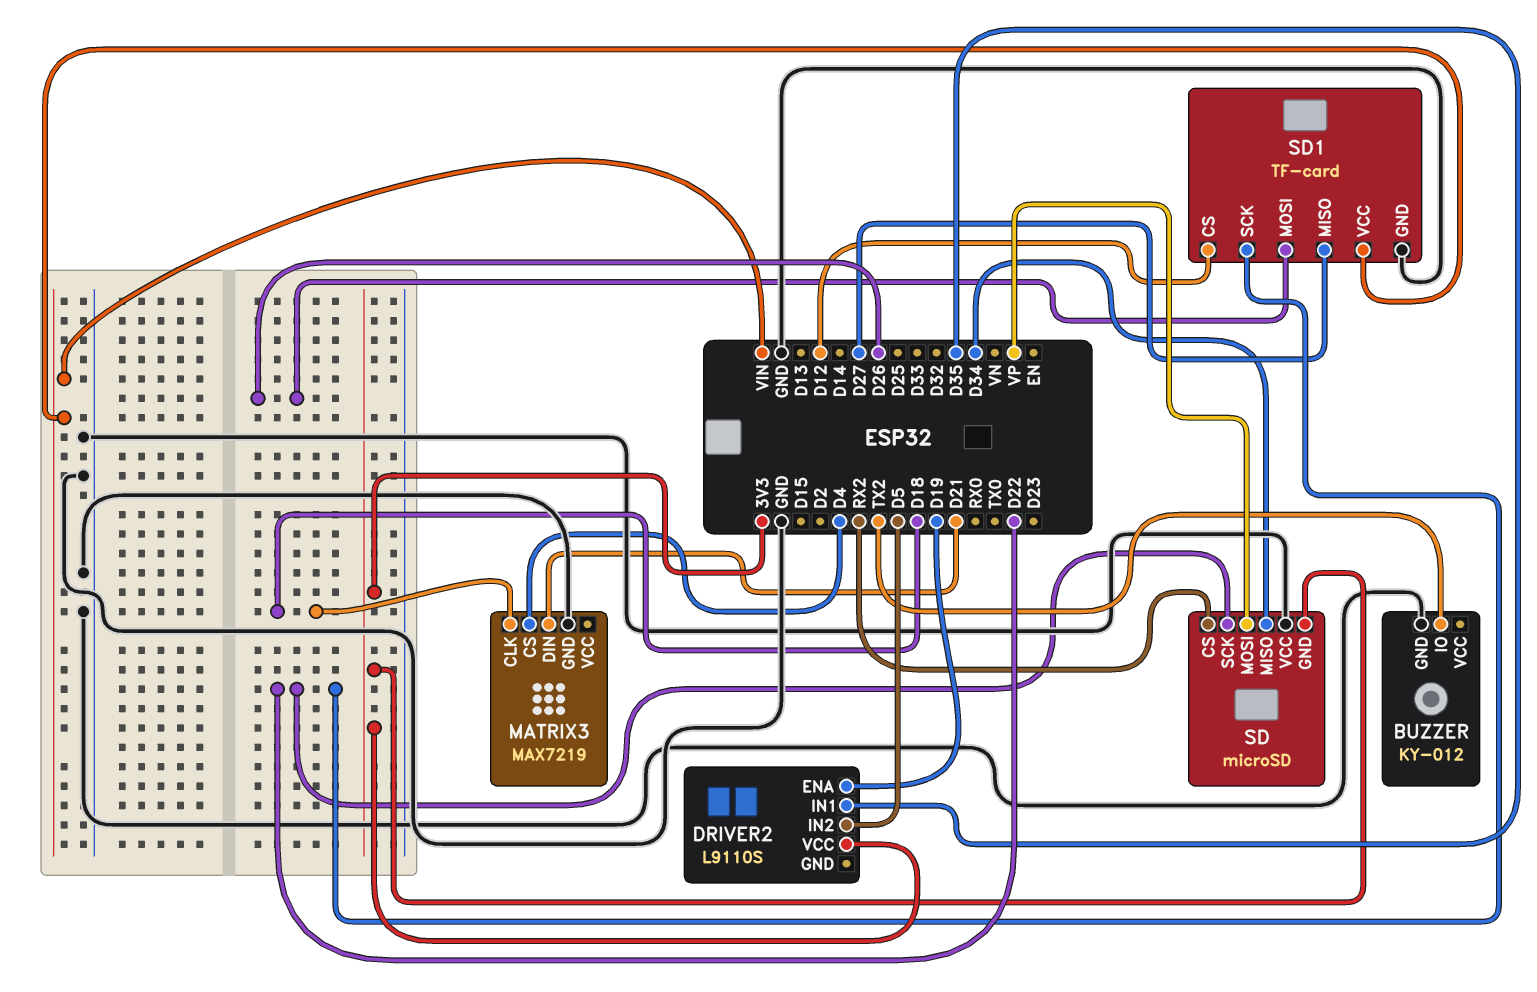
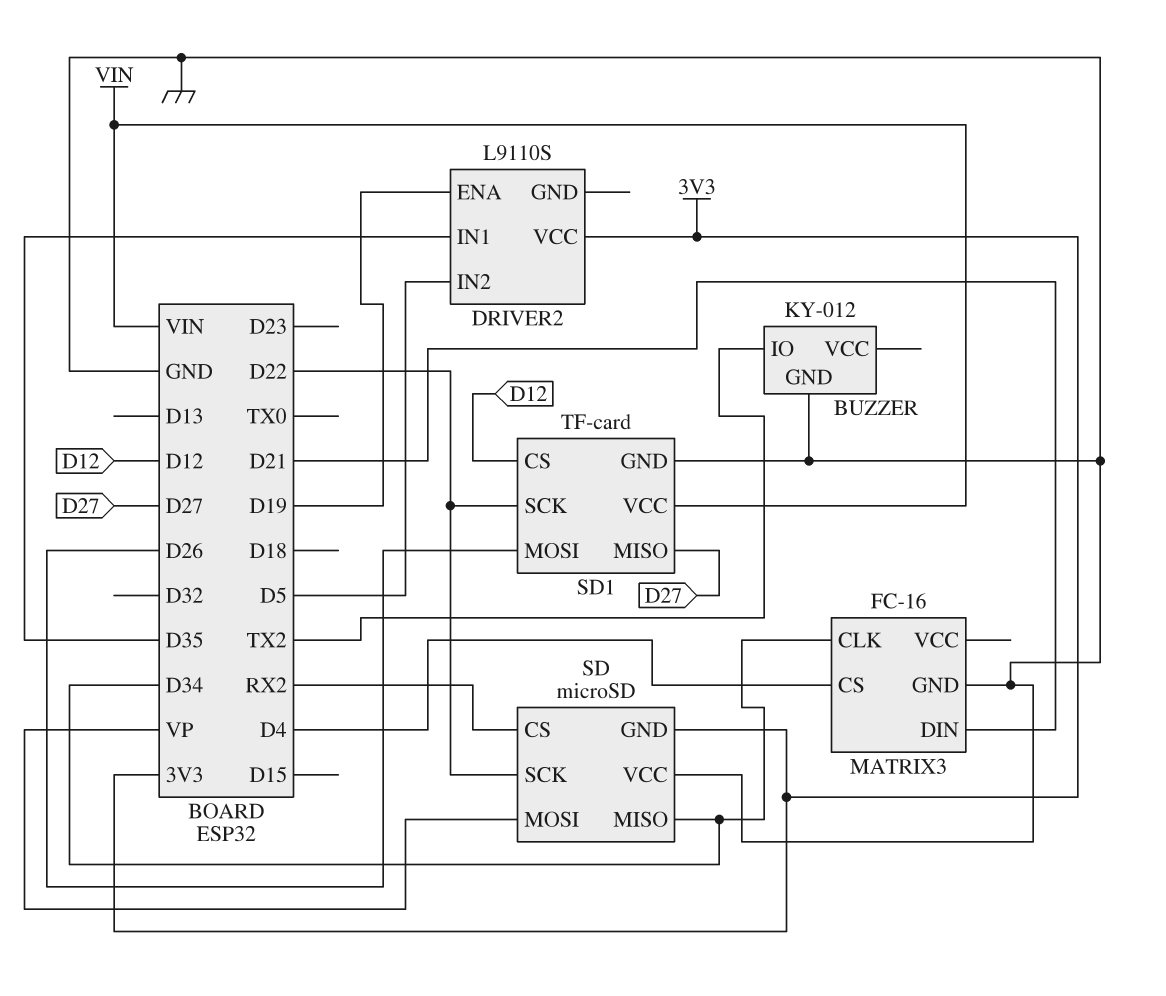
MATRIX3: MAX7219 -> FC-16
MATRIX3 pin CLK: D18 -> D34

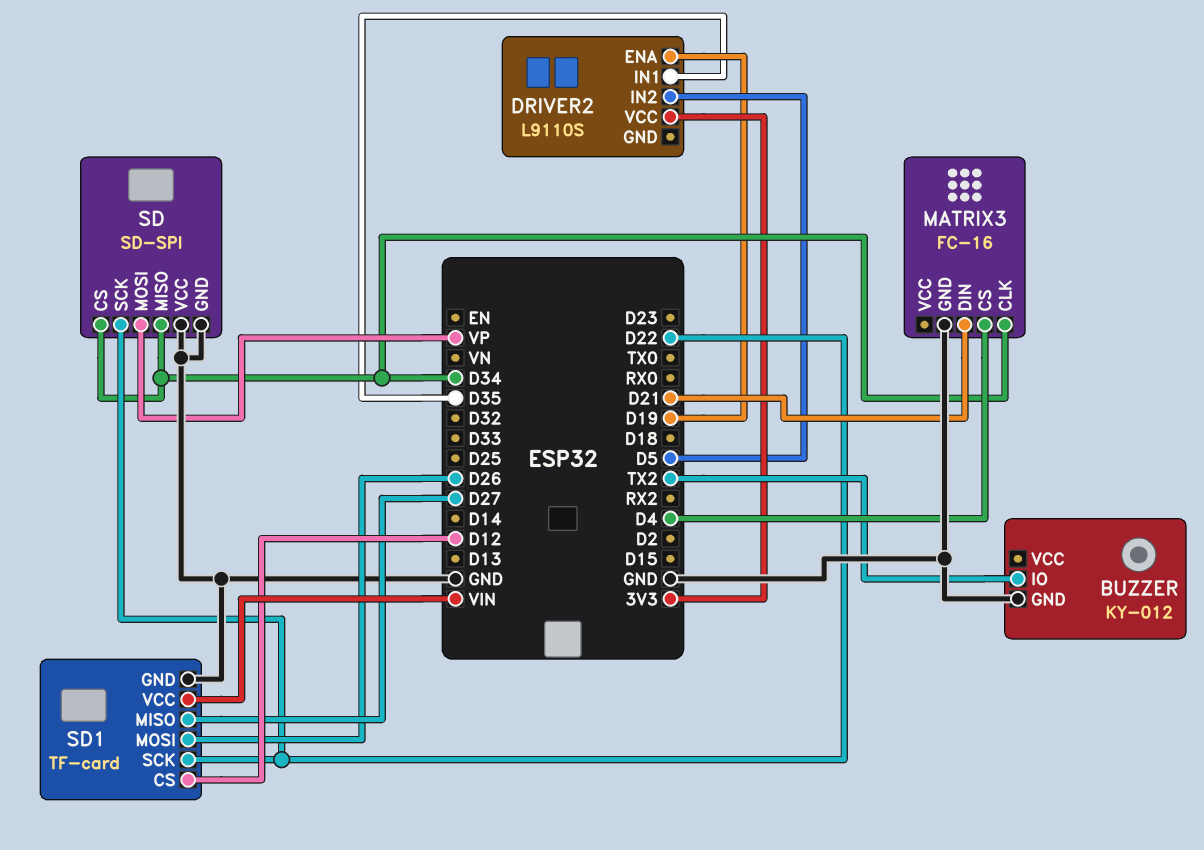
SD: microSD -> SD-SPI
SD pin CS: RX2 -> D34
SD pin GND: 3V3 -> GND

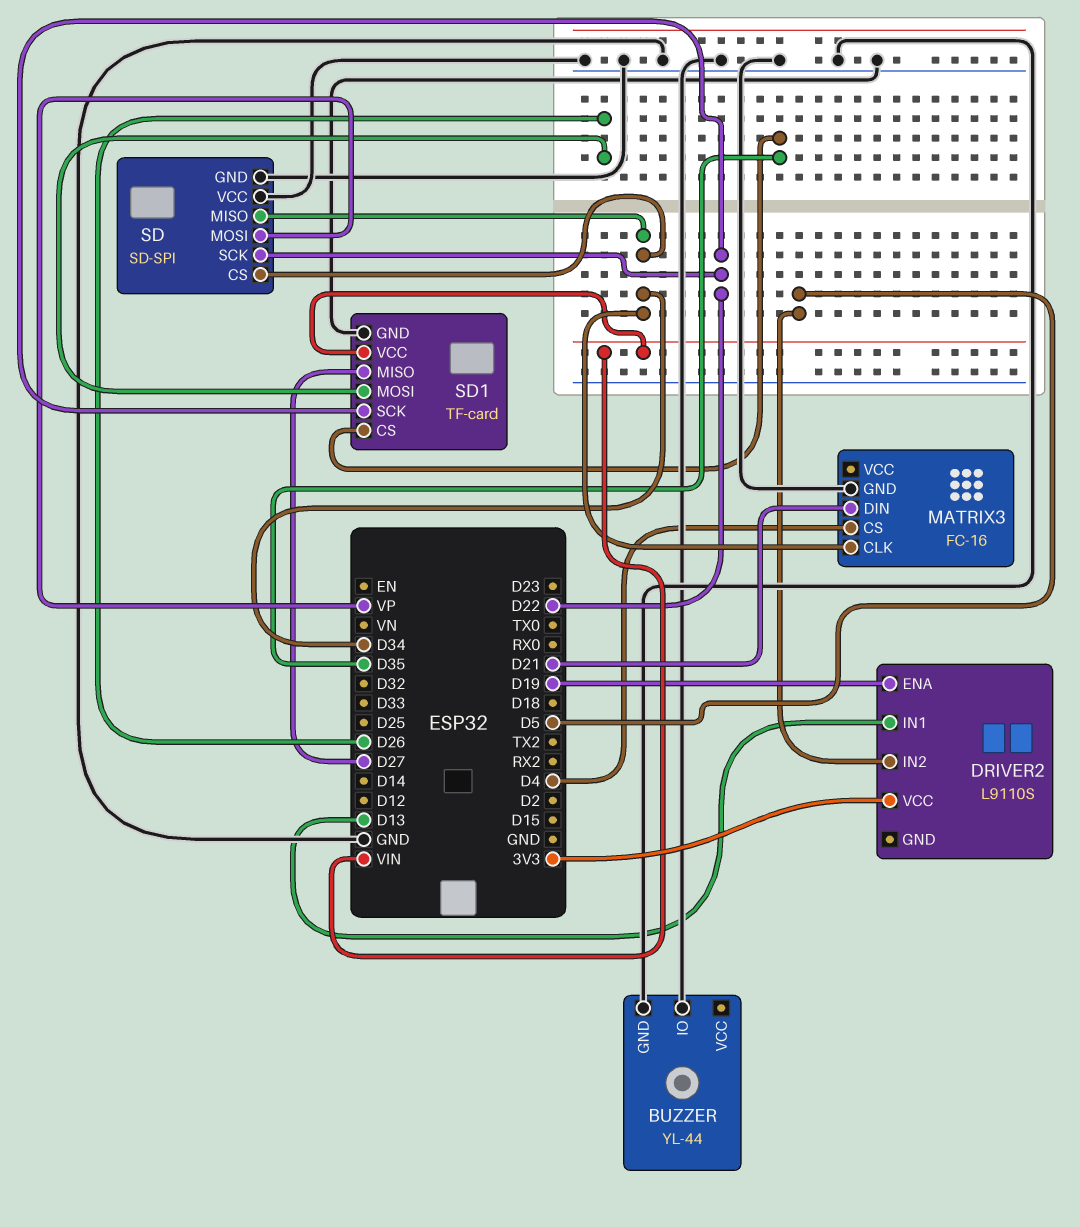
BUZZER: KY-012 -> YL-44
BUZZER pin IO: TX2 -> GND
DRIVER2 pin IN1: D35 -> D13
SD1 pin CS: D12 -> D35

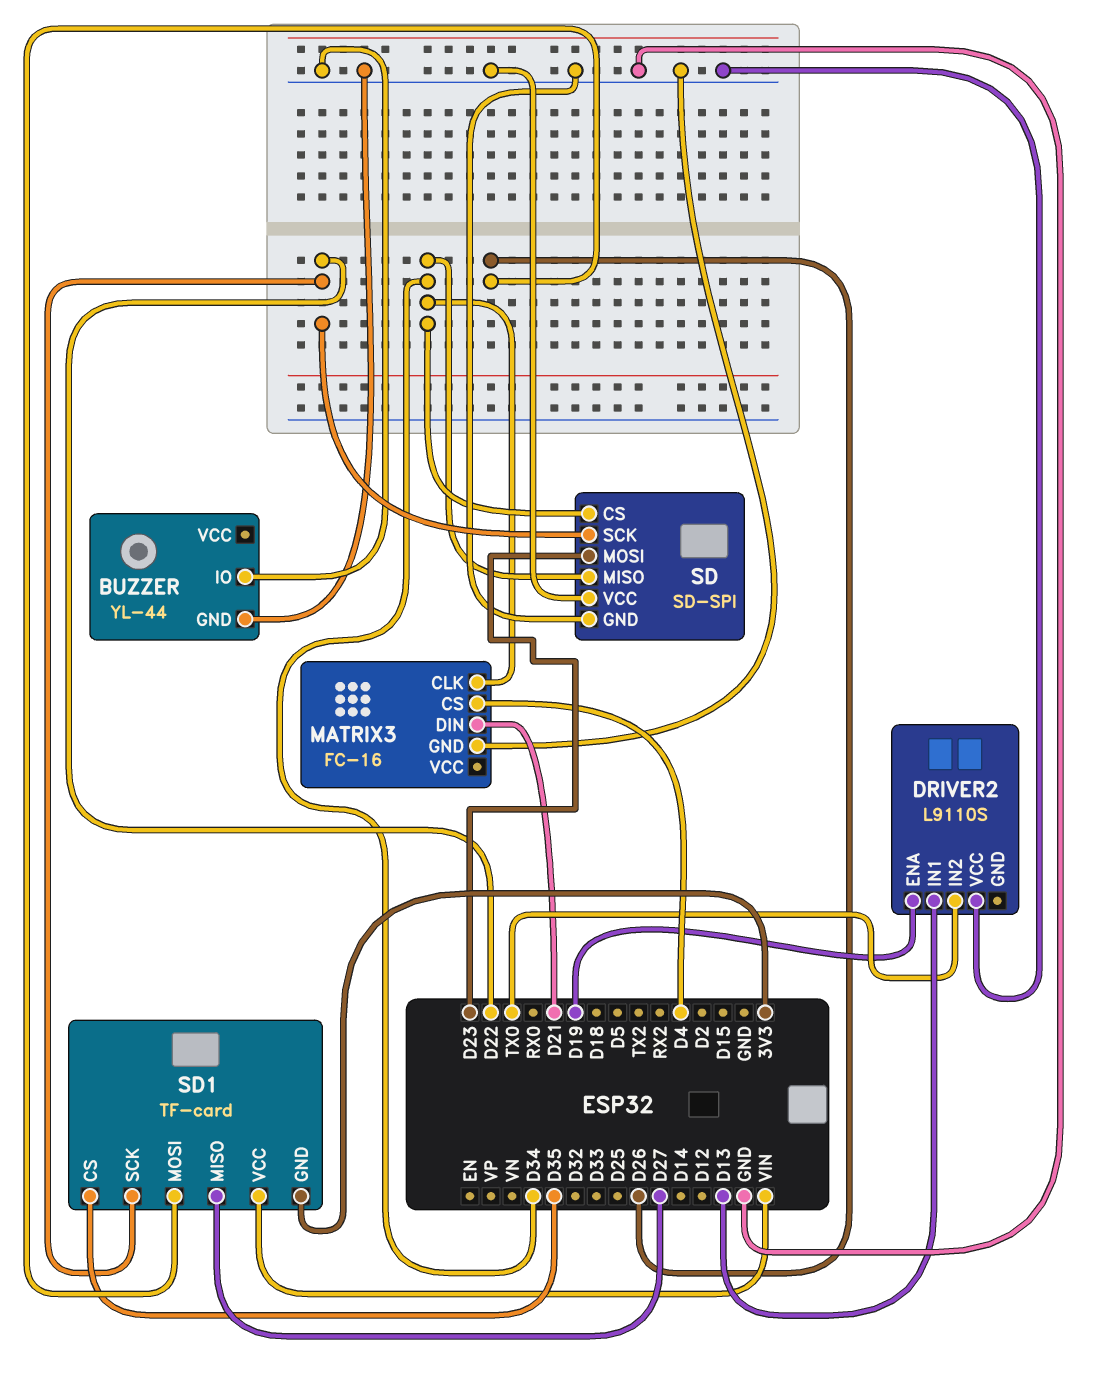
DRIVER2 pin IN2: D5 -> TX0
DRIVER2 pin VCC: 3V3 -> GND
SD pin MOSI: VP -> D23
SD1 pin GND: GND -> 3V3

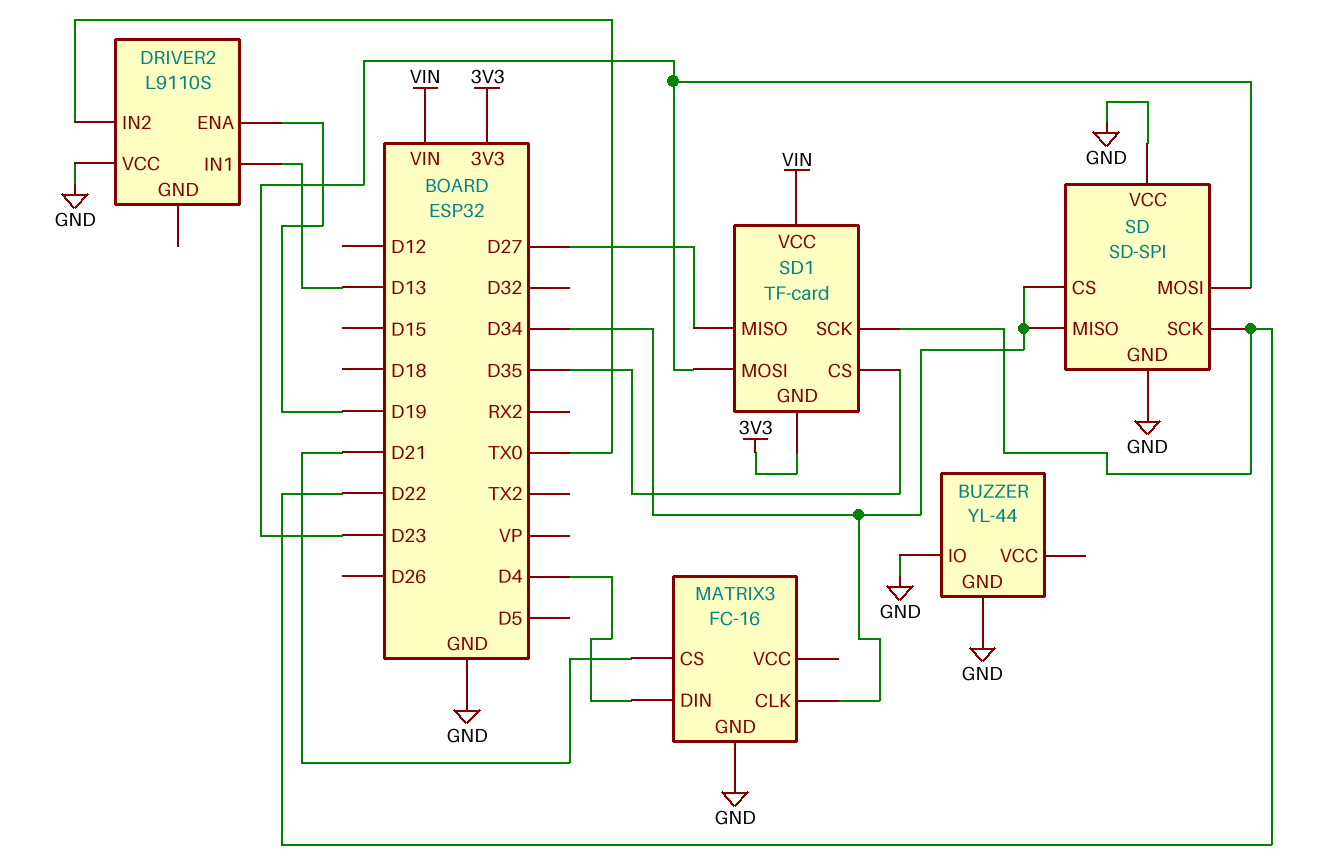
MATRIX3 pin CS: D4 -> D21
MATRIX3 pin DIN: D21 -> D4
SD1 pin MOSI: D26 -> D23

